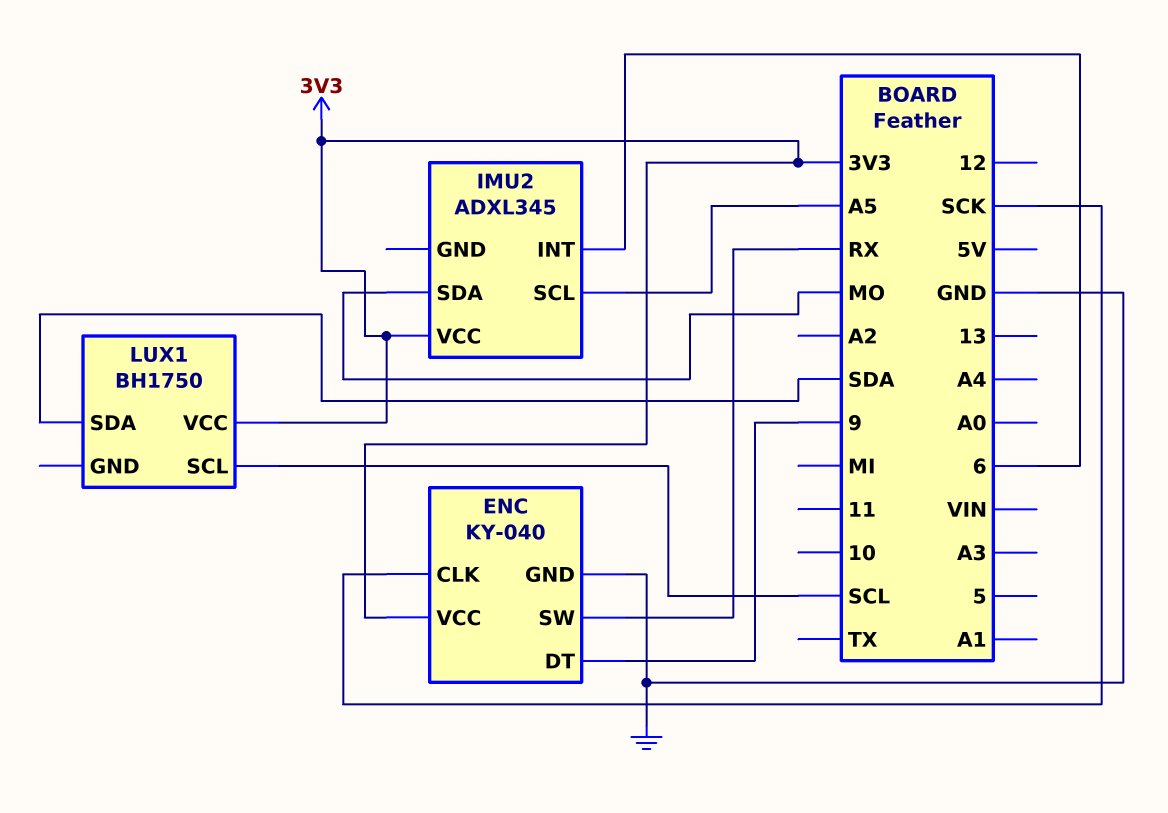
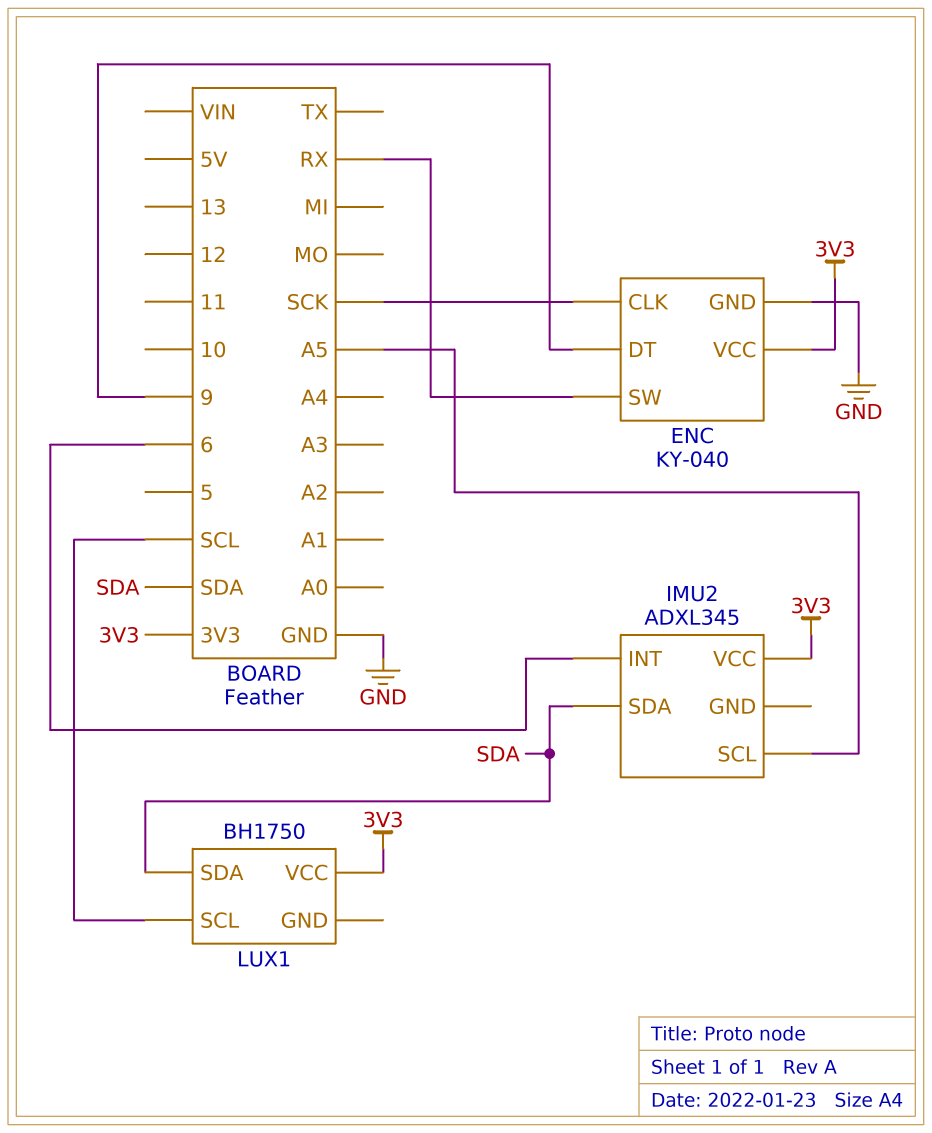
IMU2 pin SDA: MO -> SDA

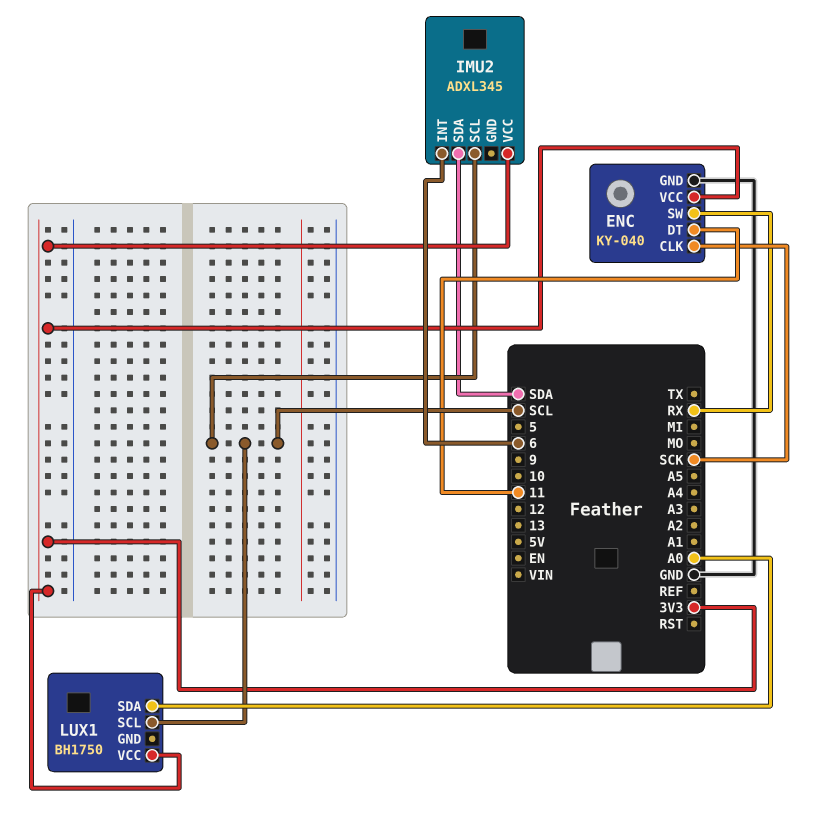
ENC pin DT: 9 -> 11
IMU2 pin SCL: A5 -> SCL
LUX1 pin SDA: SDA -> A0

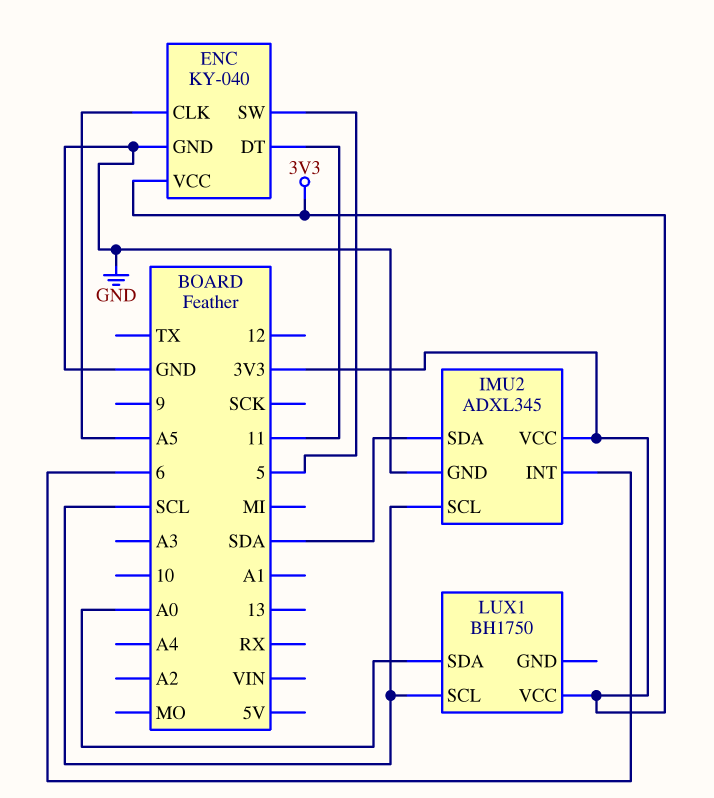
ENC pin CLK: SCK -> A5
ENC pin SW: RX -> 5
IMU2 pin GND: none -> GND

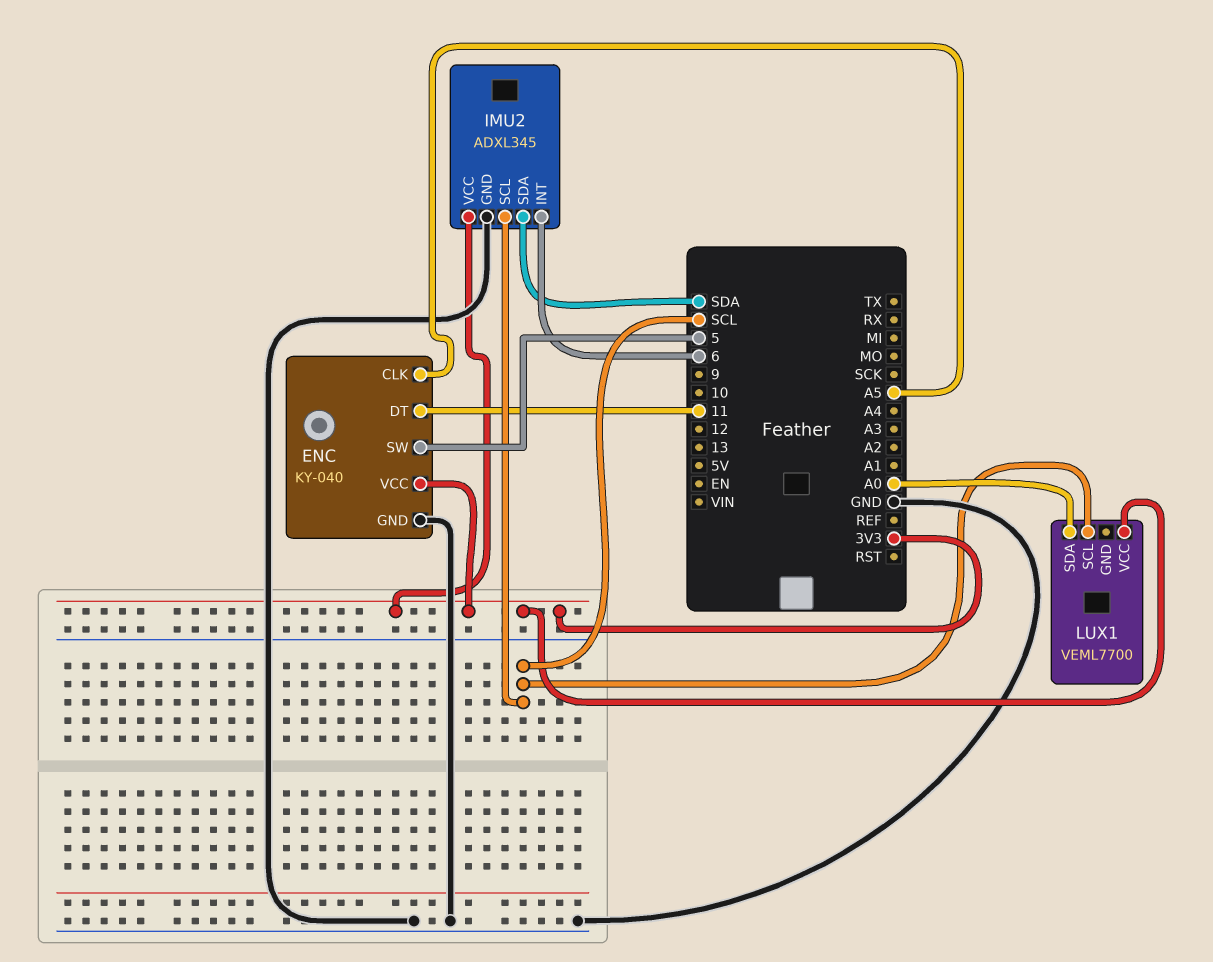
LUX1: BH1750 -> VEML7700

